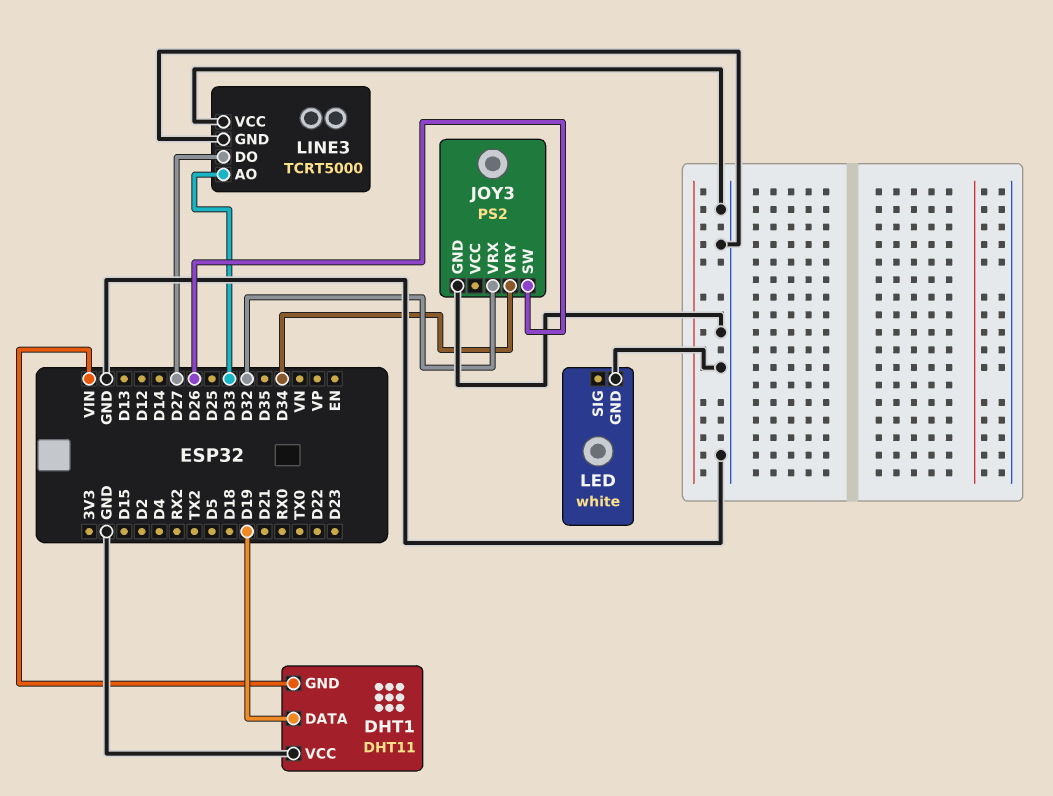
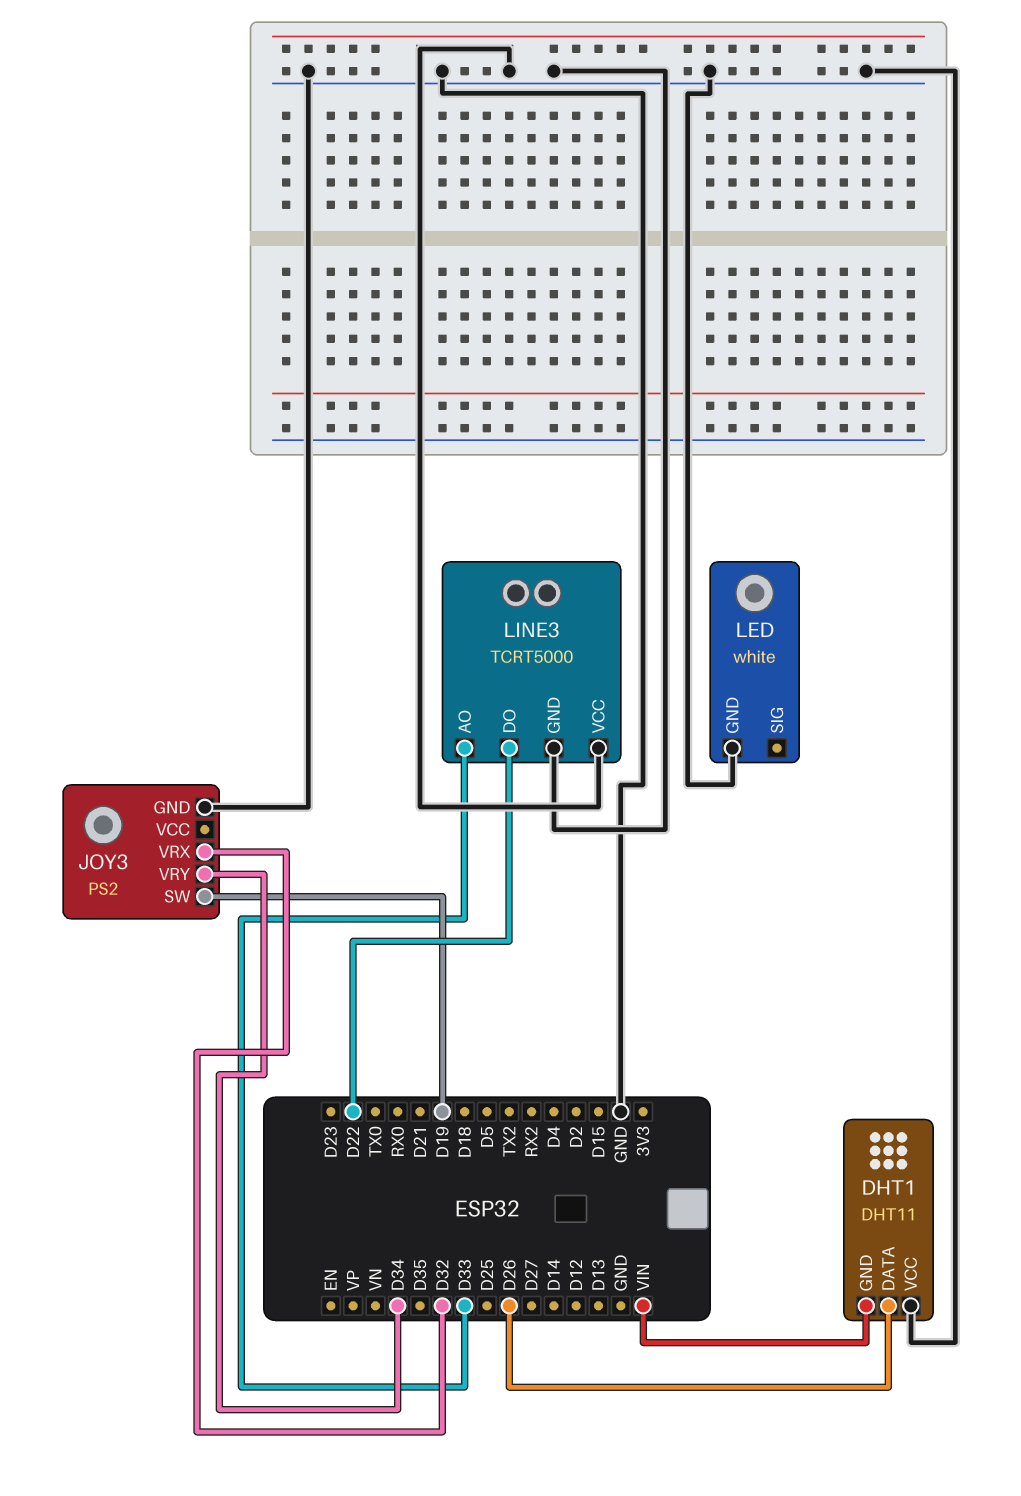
DHT1 pin DATA: D19 -> D26
JOY3 pin SW: D26 -> D19
LINE3 pin DO: D27 -> D22

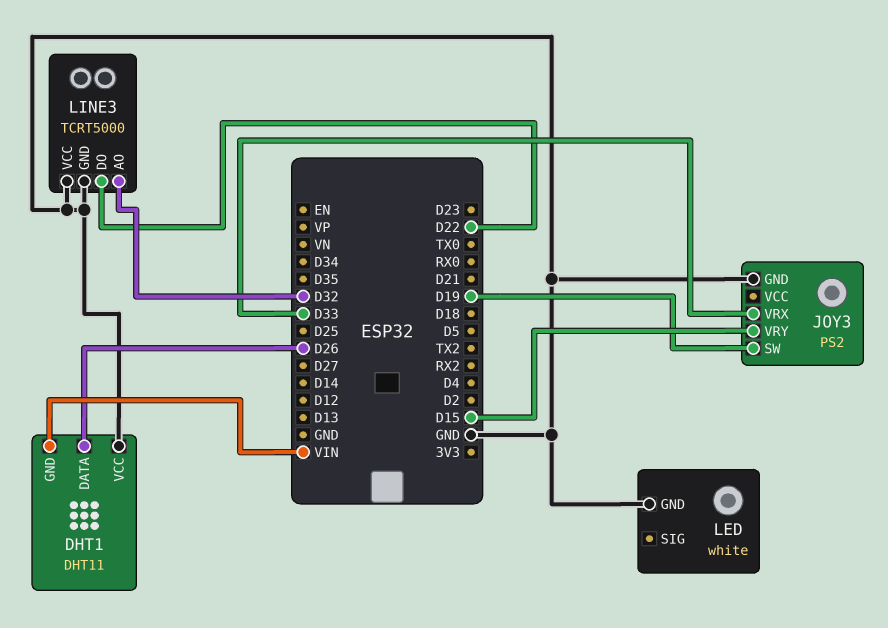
JOY3 pin VRX: D32 -> D33
JOY3 pin VRY: D34 -> D15
LINE3 pin AO: D33 -> D32

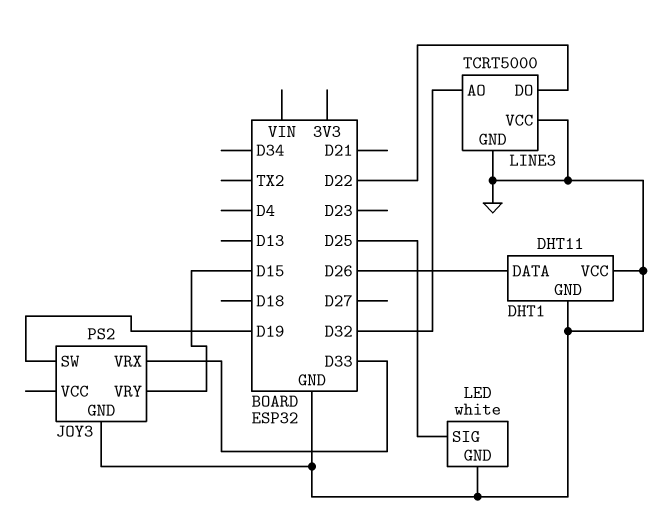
DHT1 pin GND: VIN -> GND
LED pin SIG: none -> D25

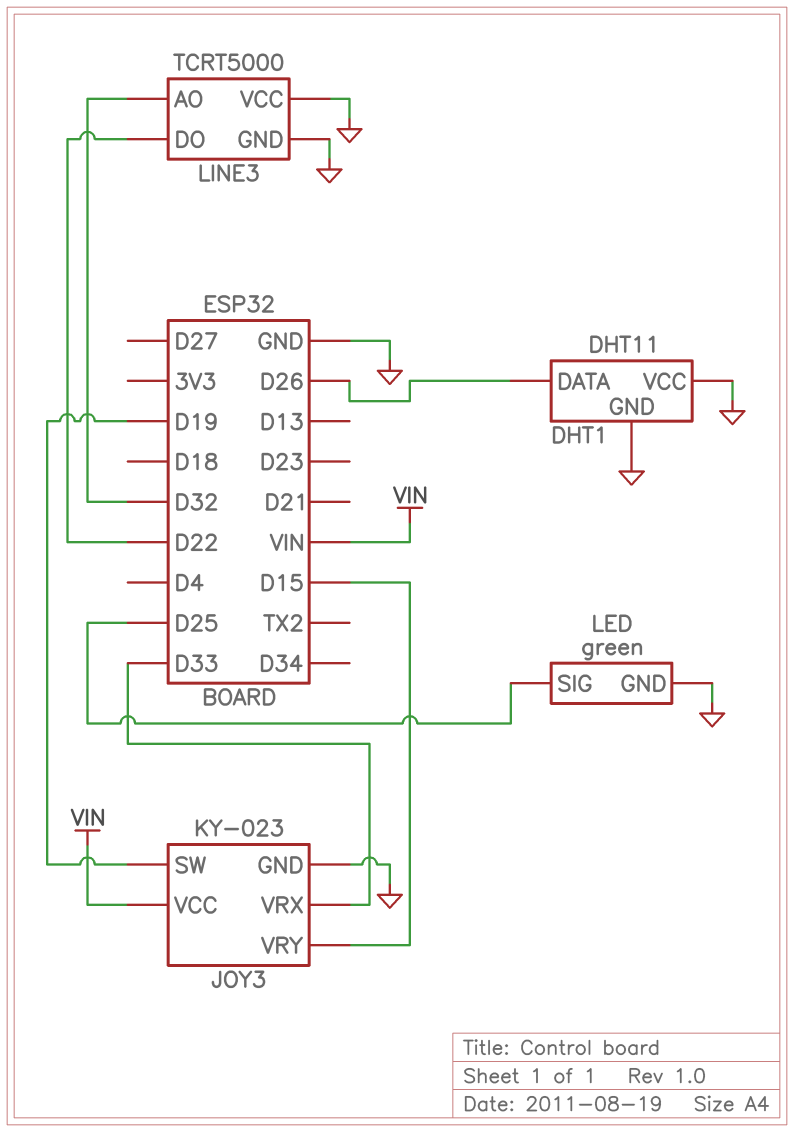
JOY3: PS2 -> KY-023
JOY3 pin VCC: none -> VIN
LED: white -> green

